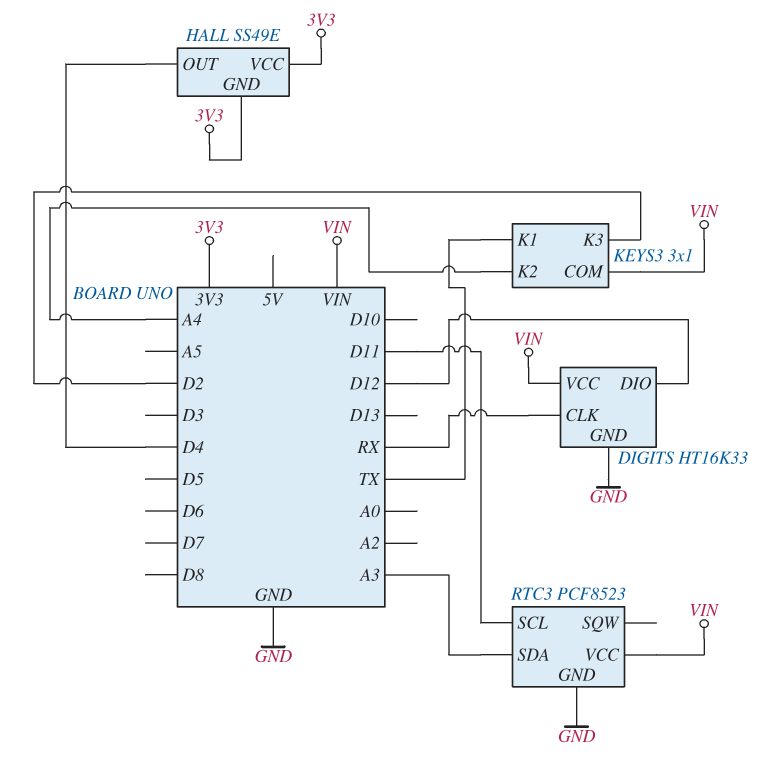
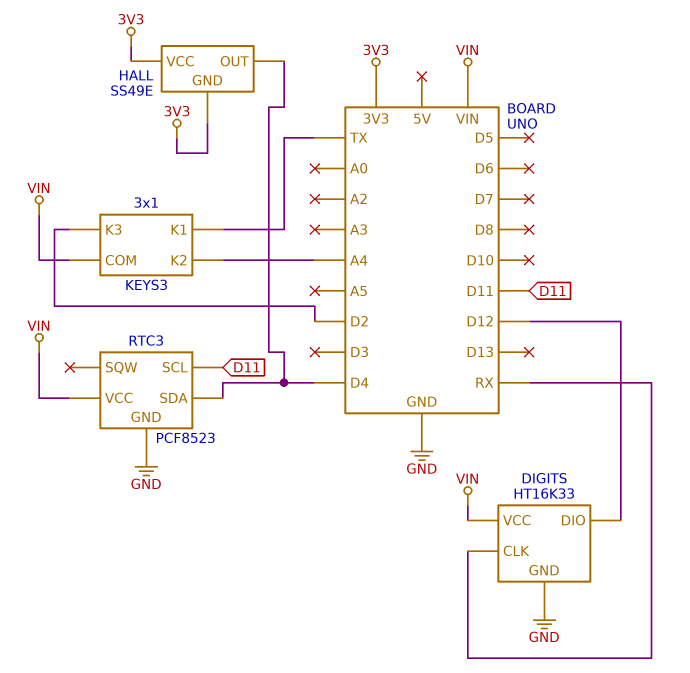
RTC3 pin SDA: A3 -> D4

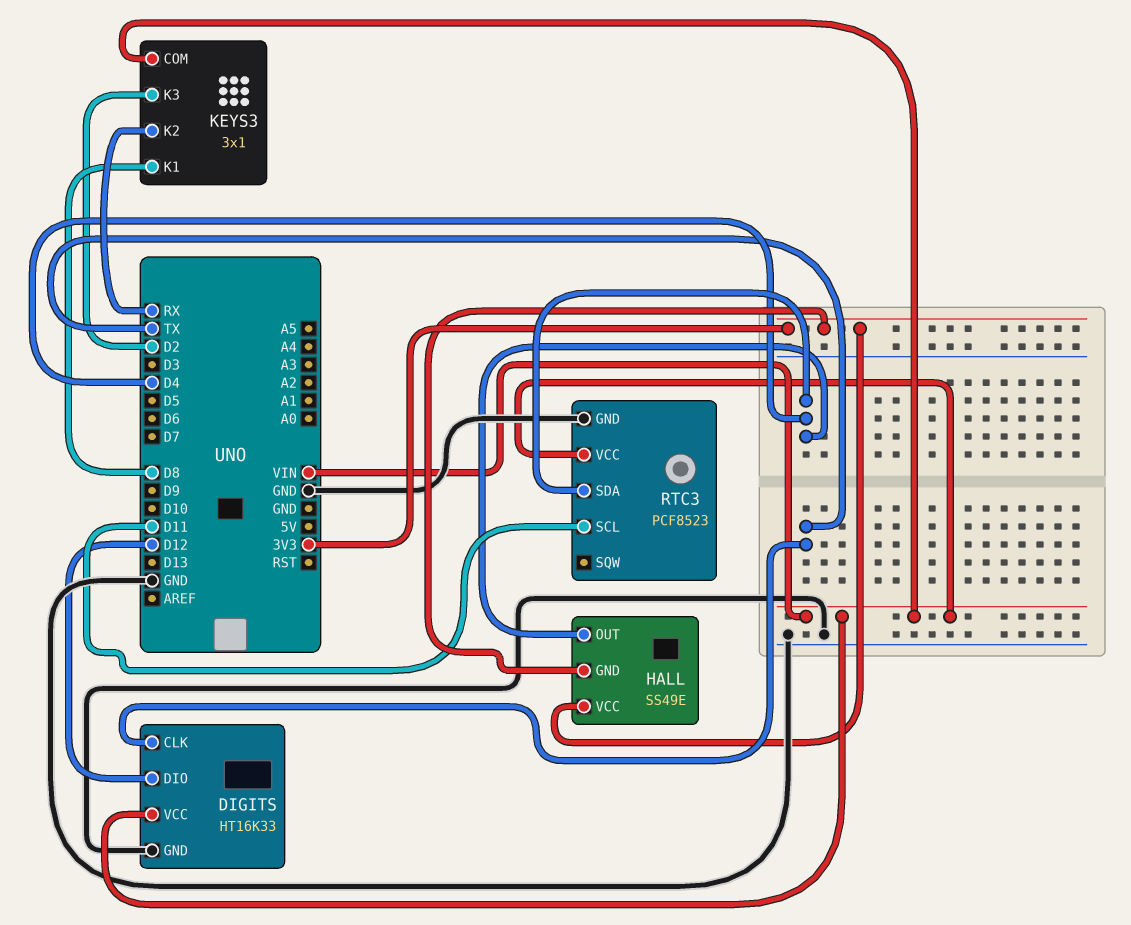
DIGITS pin CLK: RX -> TX
KEYS3 pin K1: TX -> D8
KEYS3 pin K2: A4 -> RX

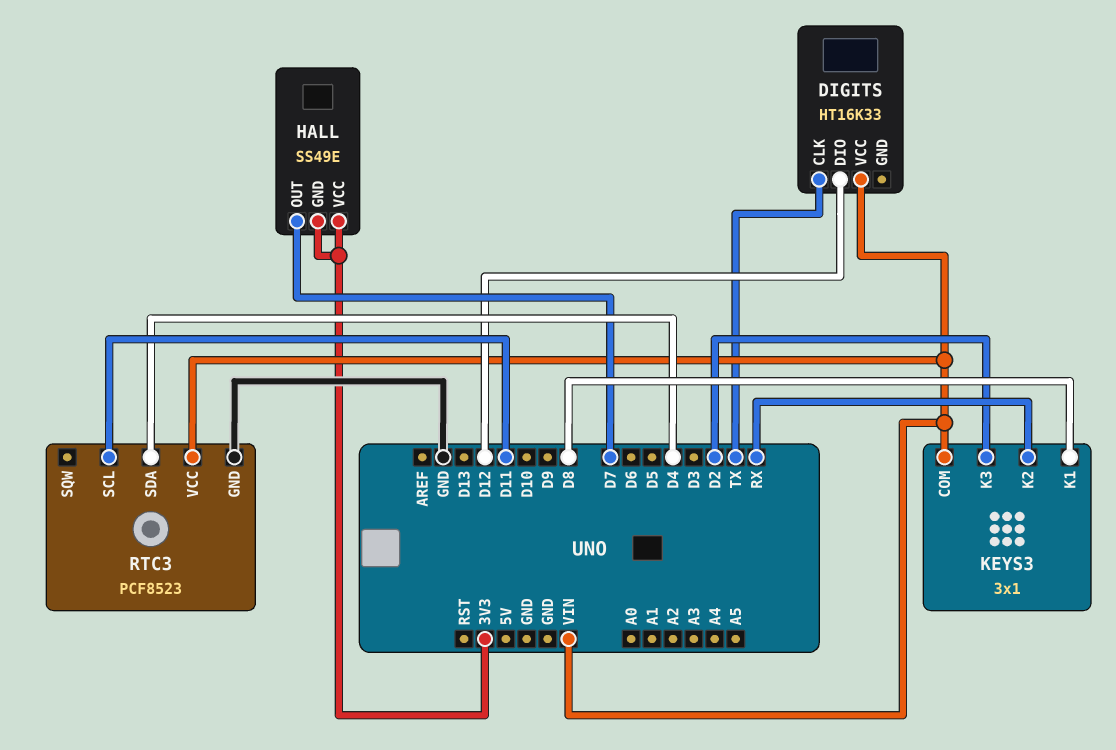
DIGITS pin GND: GND -> none
HALL pin OUT: D4 -> D7

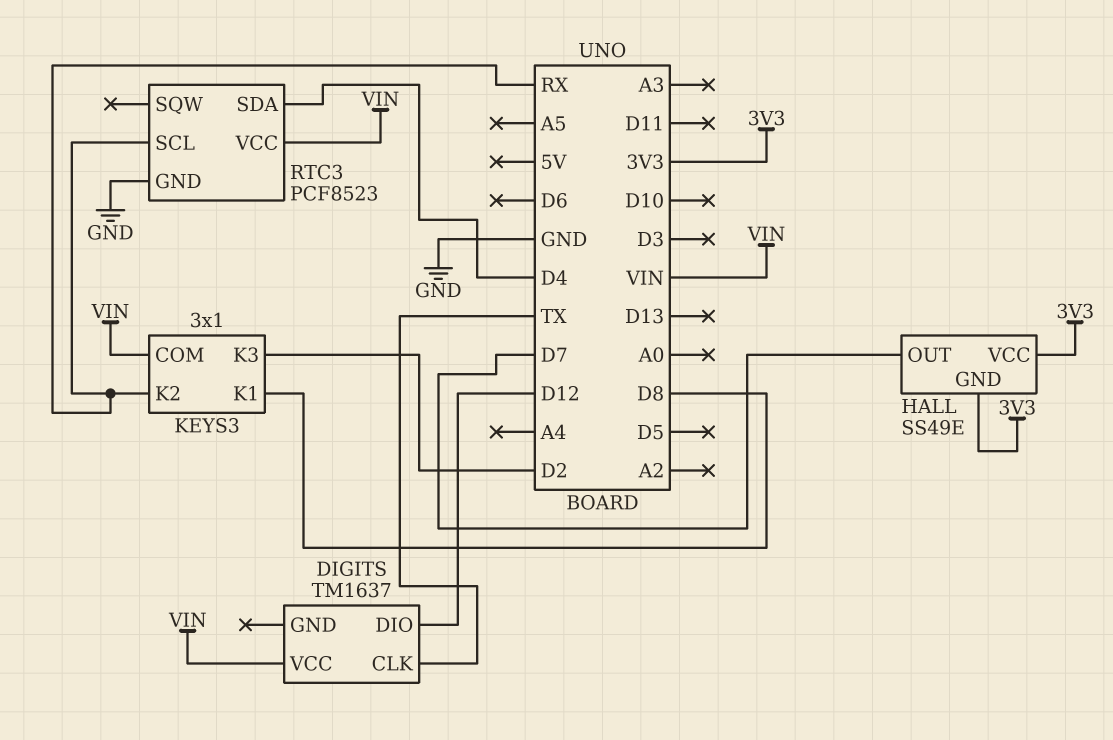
DIGITS: HT16K33 -> TM1637
RTC3 pin SCL: D11 -> RX

